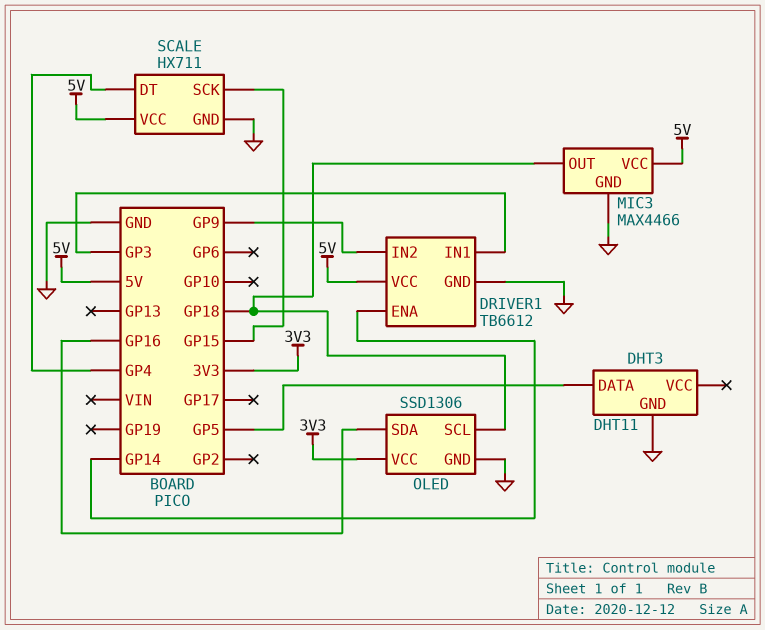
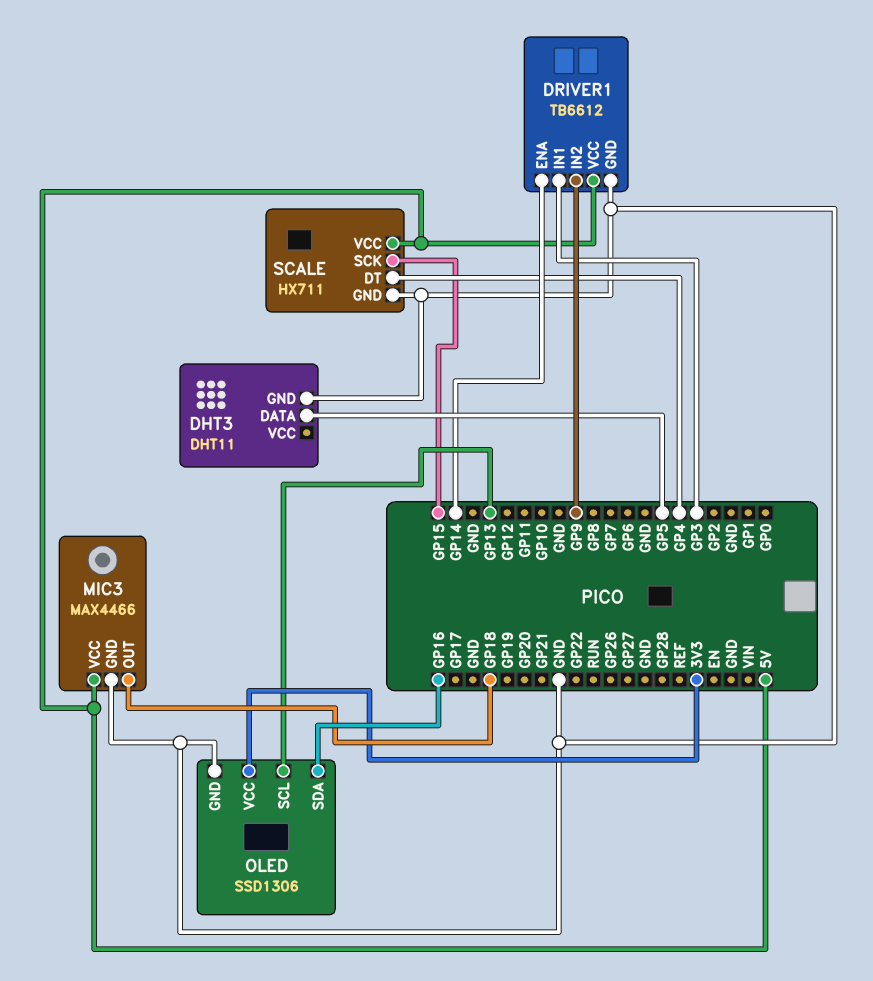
OLED pin SCL: GP18 -> GP13

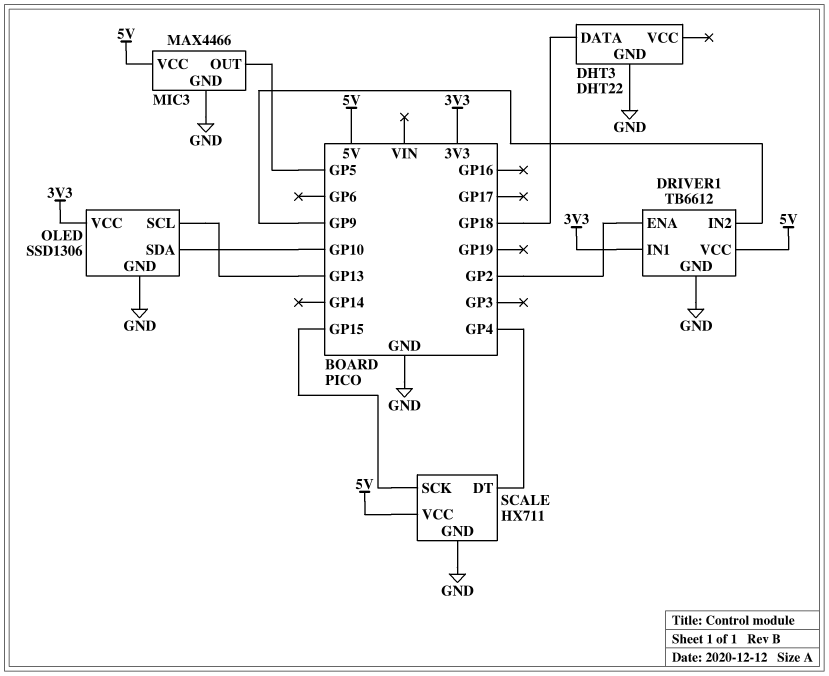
DHT3: DHT11 -> DHT22
DHT3 pin DATA: GP5 -> GP18
DRIVER1 pin ENA: GP14 -> GP2
DRIVER1 pin IN1: GP3 -> 3V3
MIC3 pin OUT: GP18 -> GP5
OLED pin SDA: GP16 -> GP10

